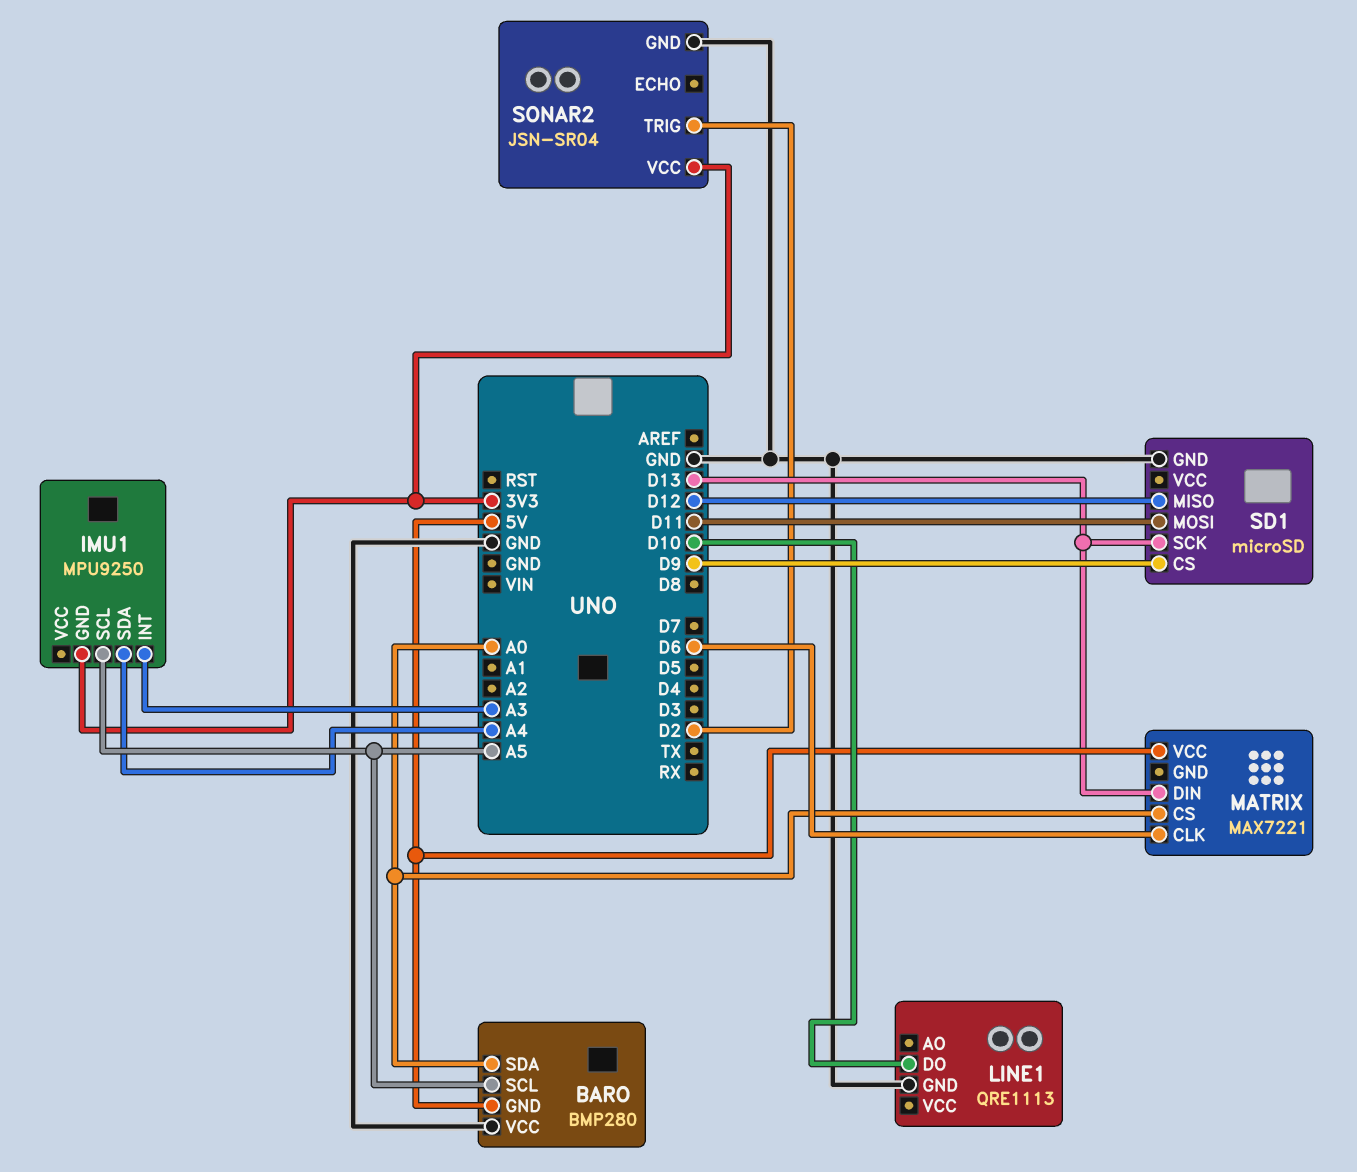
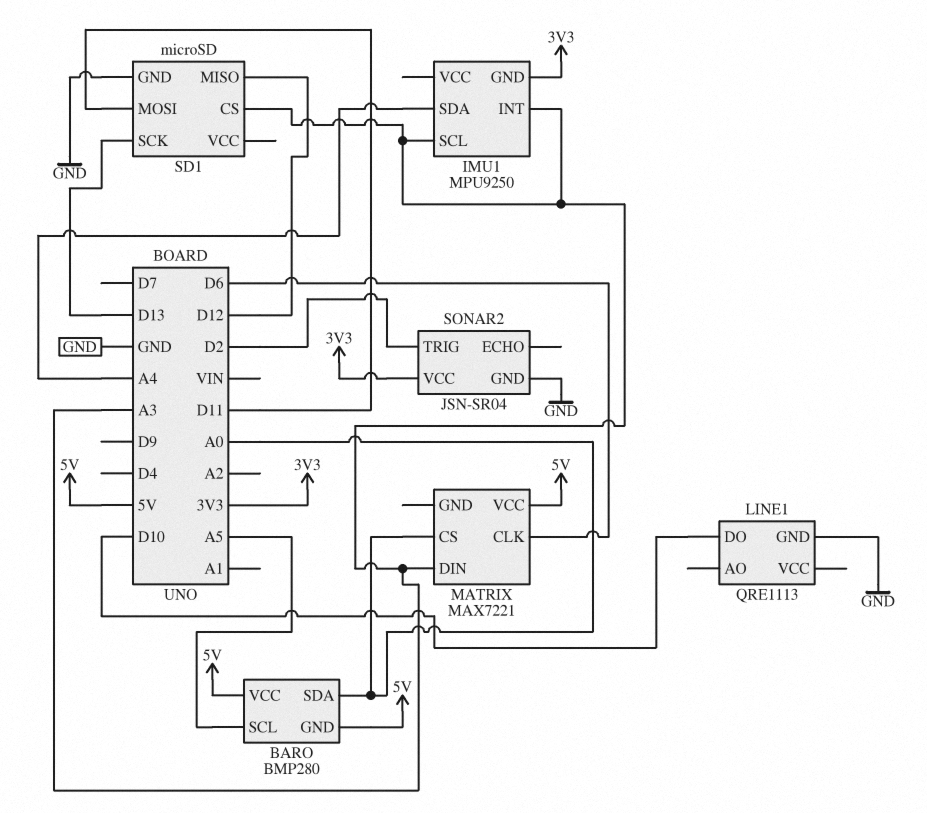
BARO pin VCC: GND -> 5V
IMU1 pin SCL: A5 -> A3
MATRIX pin DIN: D13 -> A3
SD1 pin CS: D9 -> A3

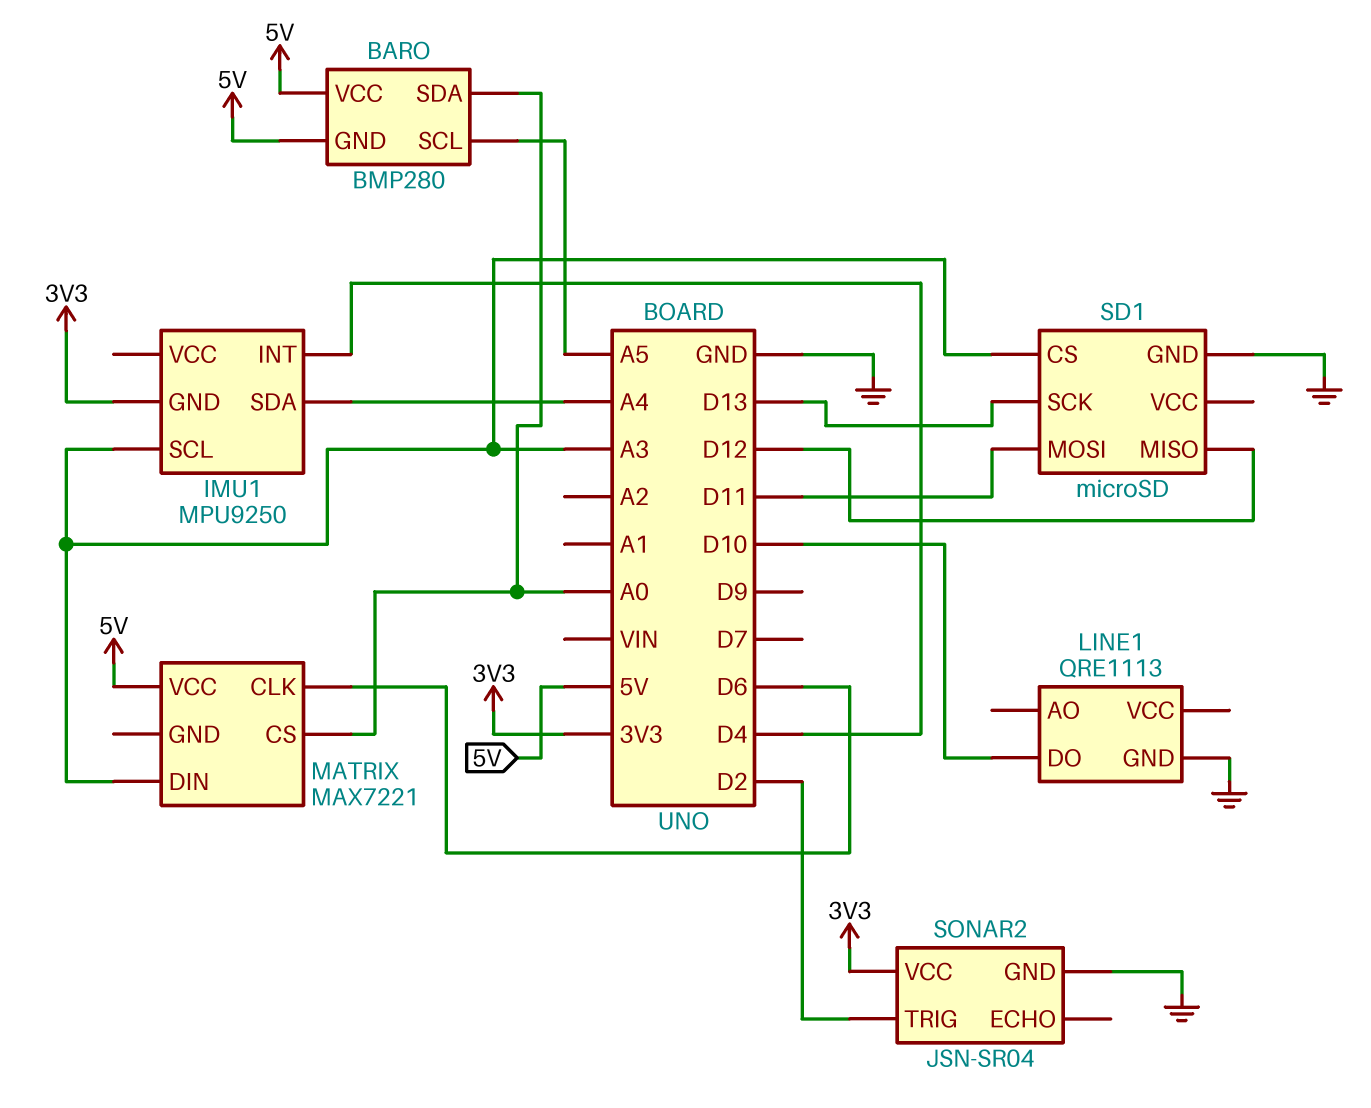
IMU1 pin INT: A3 -> D4

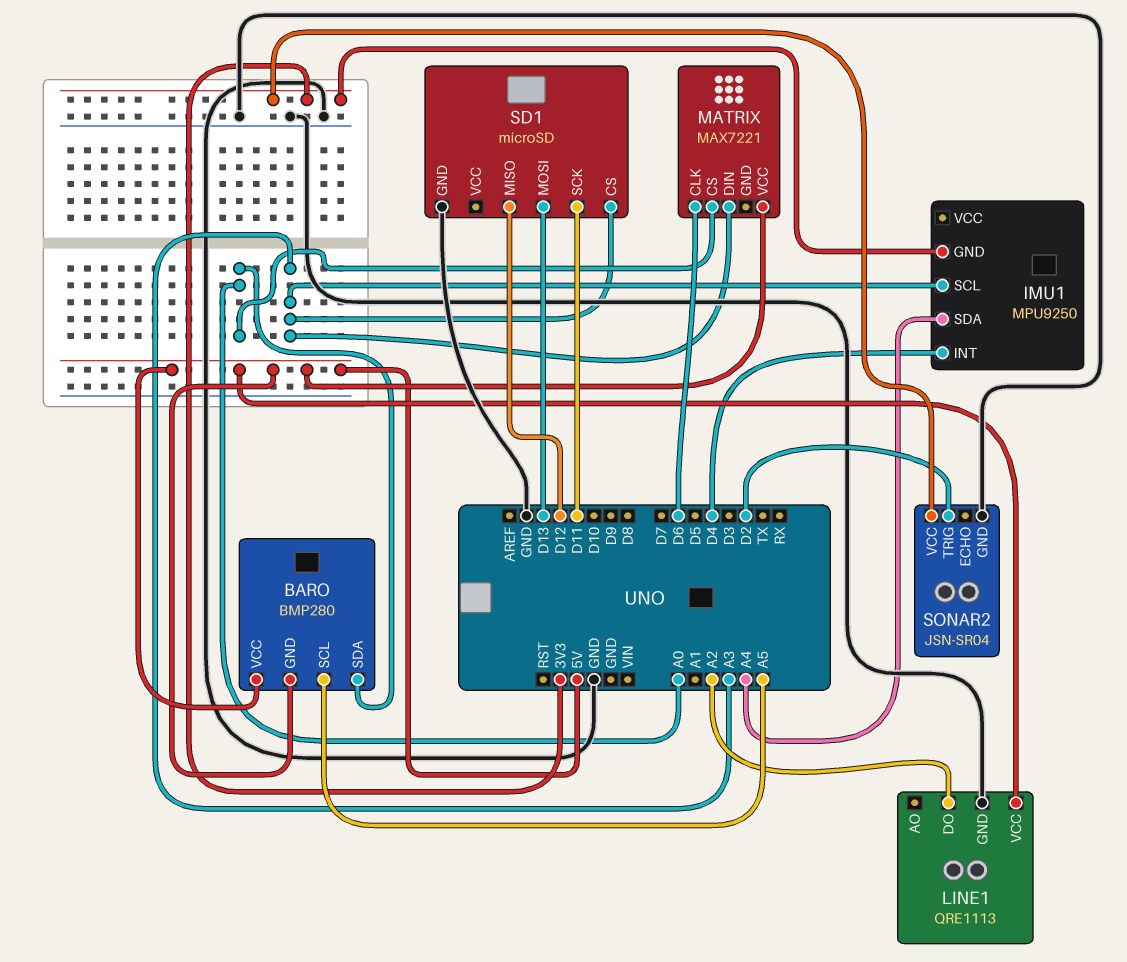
LINE1 pin DO: D10 -> A2
LINE1 pin VCC: none -> 5V
SD1 pin MOSI: D11 -> D13
SD1 pin SCK: D13 -> D11

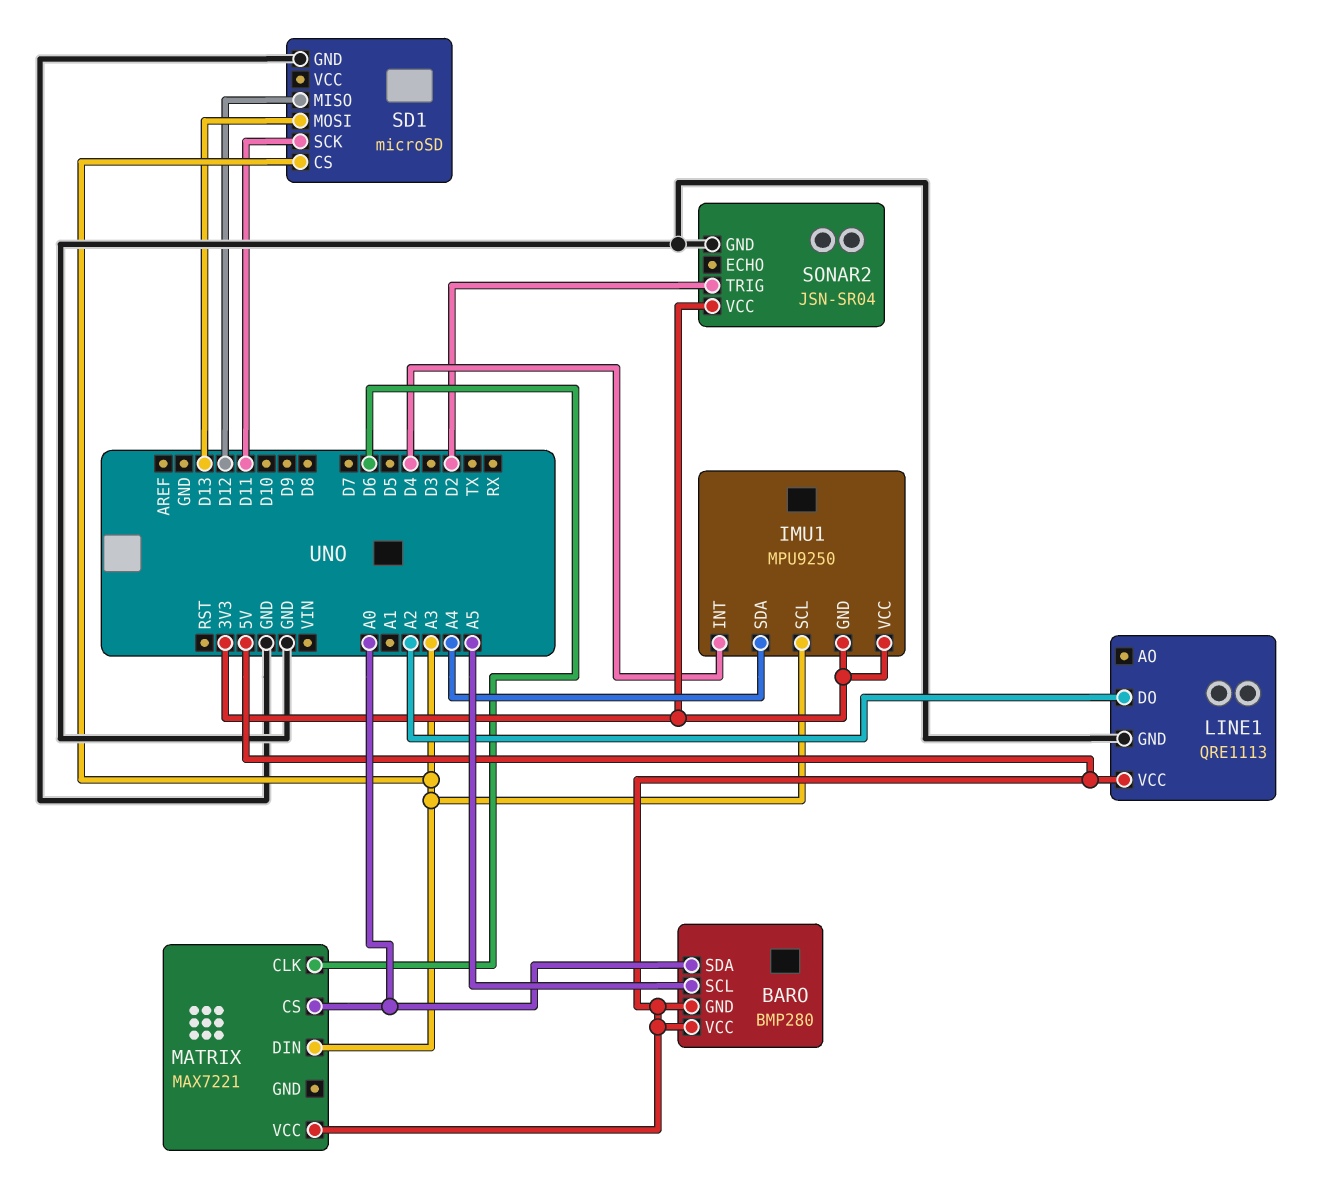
IMU1 pin VCC: none -> 3V3

